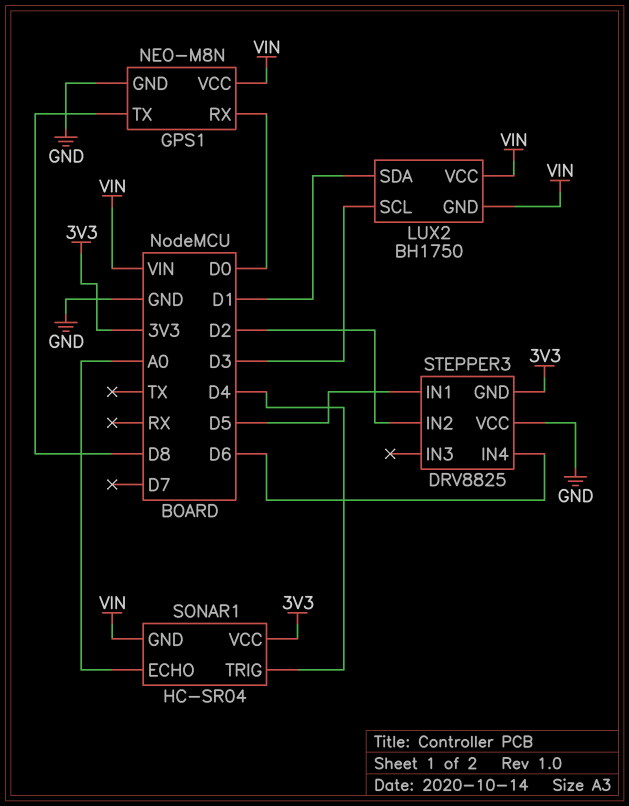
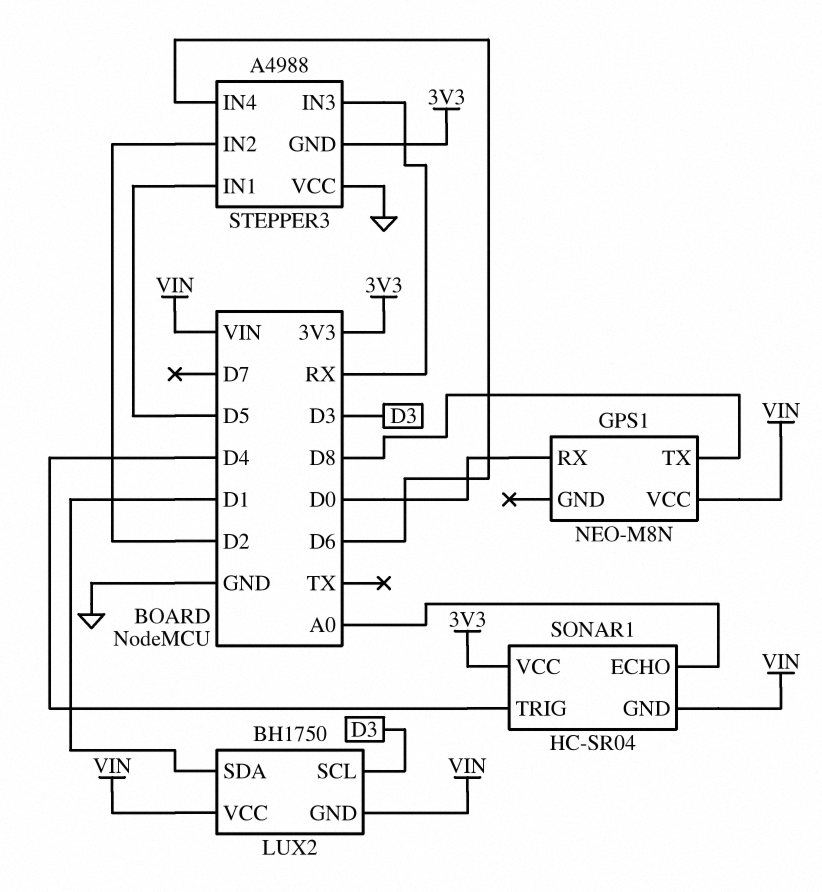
GPS1 pin GND: GND -> none
STEPPER3: DRV8825 -> A4988
STEPPER3 pin IN3: none -> RX

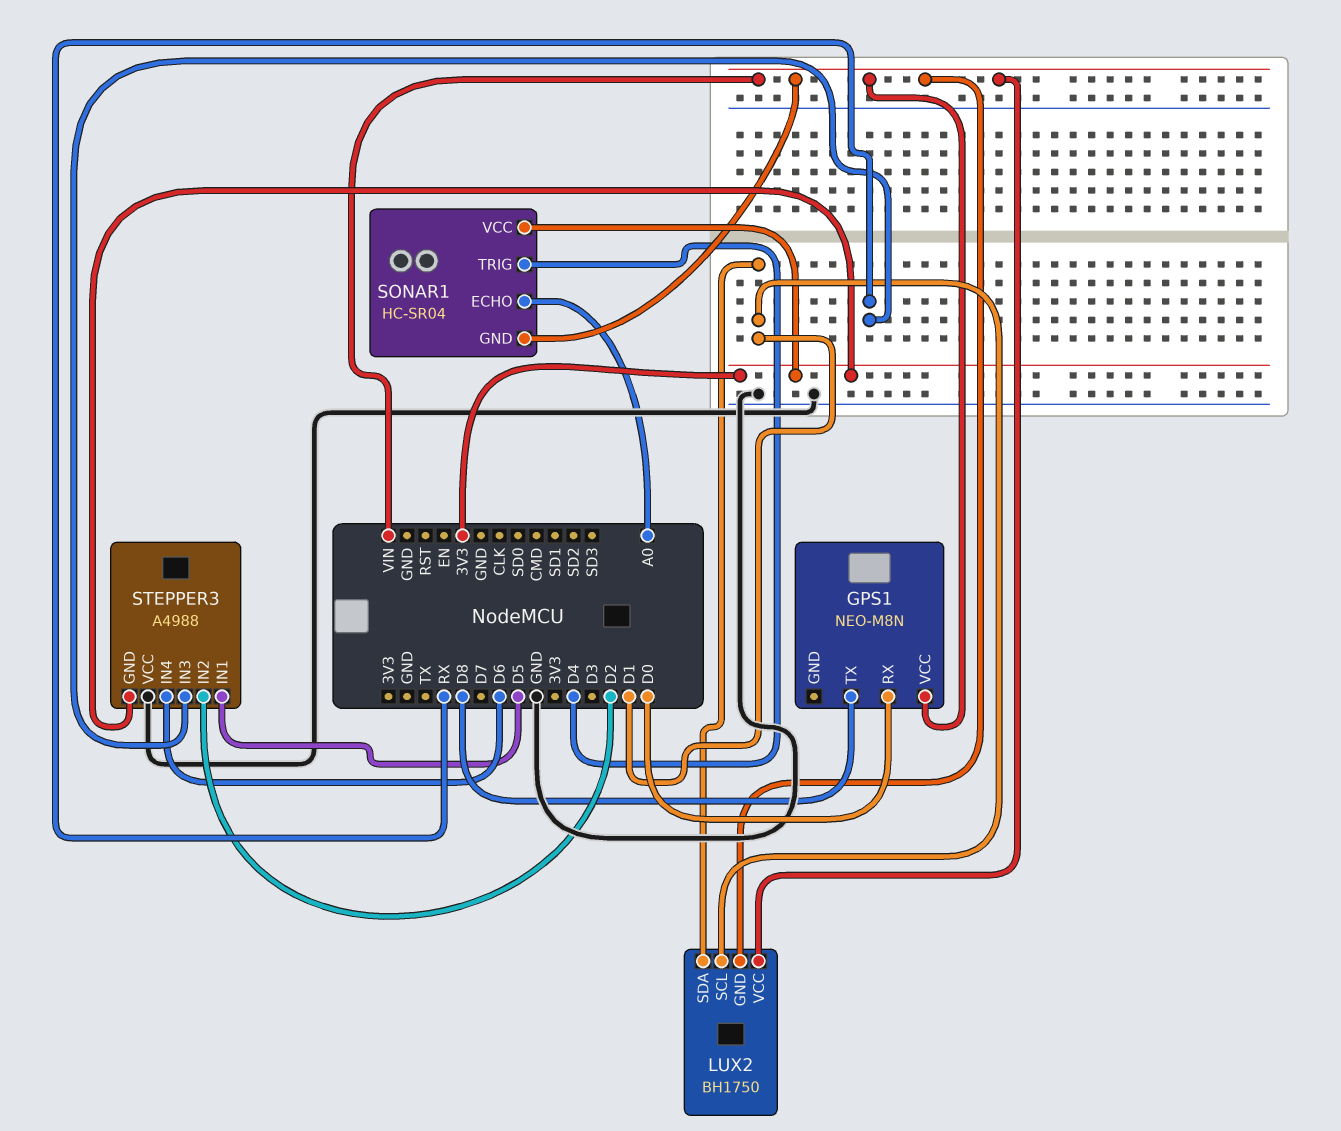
LUX2 pin SCL: D3 -> D1

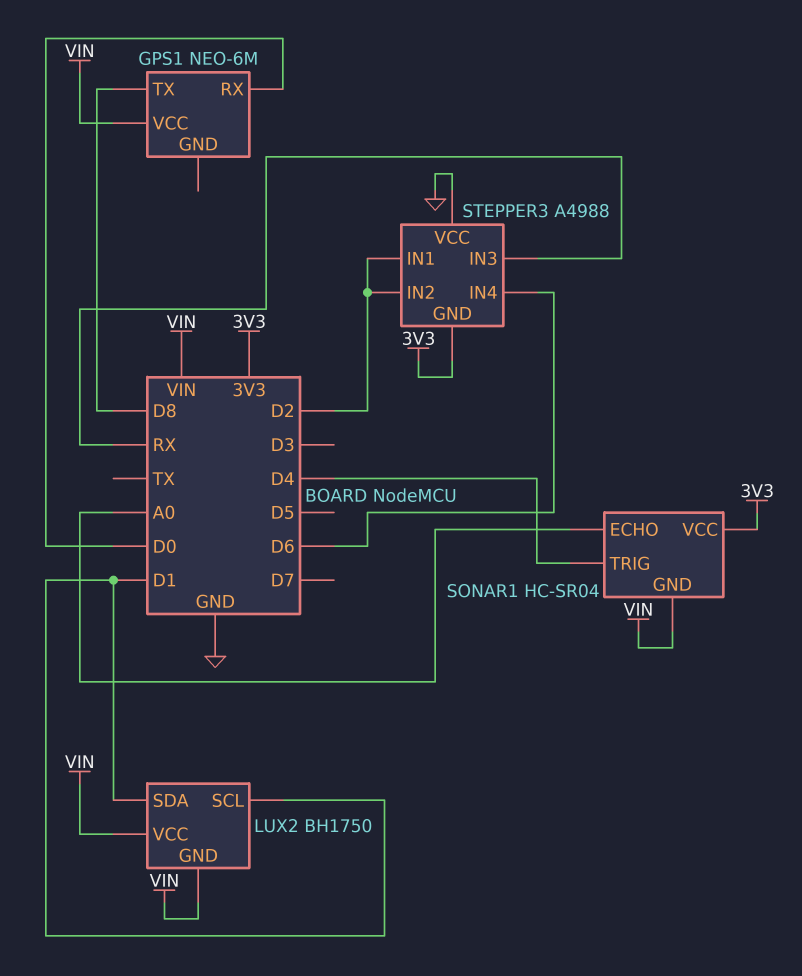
GPS1: NEO-M8N -> NEO-6M
STEPPER3 pin IN1: D5 -> D2

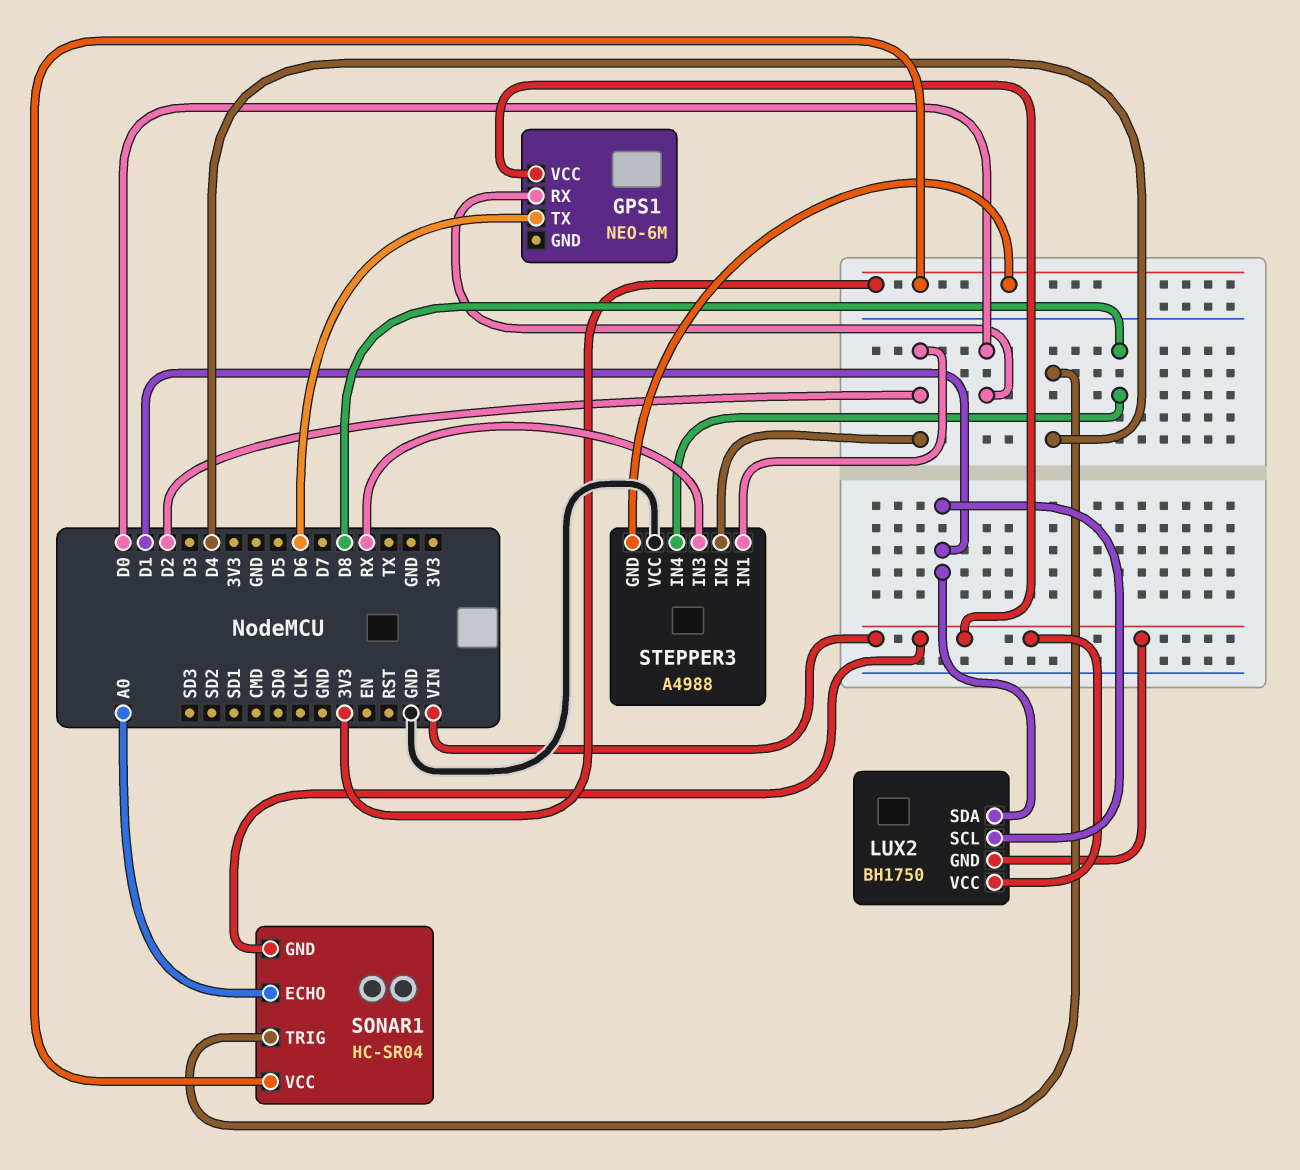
GPS1 pin TX: D8 -> D6
STEPPER3 pin IN4: D6 -> D8

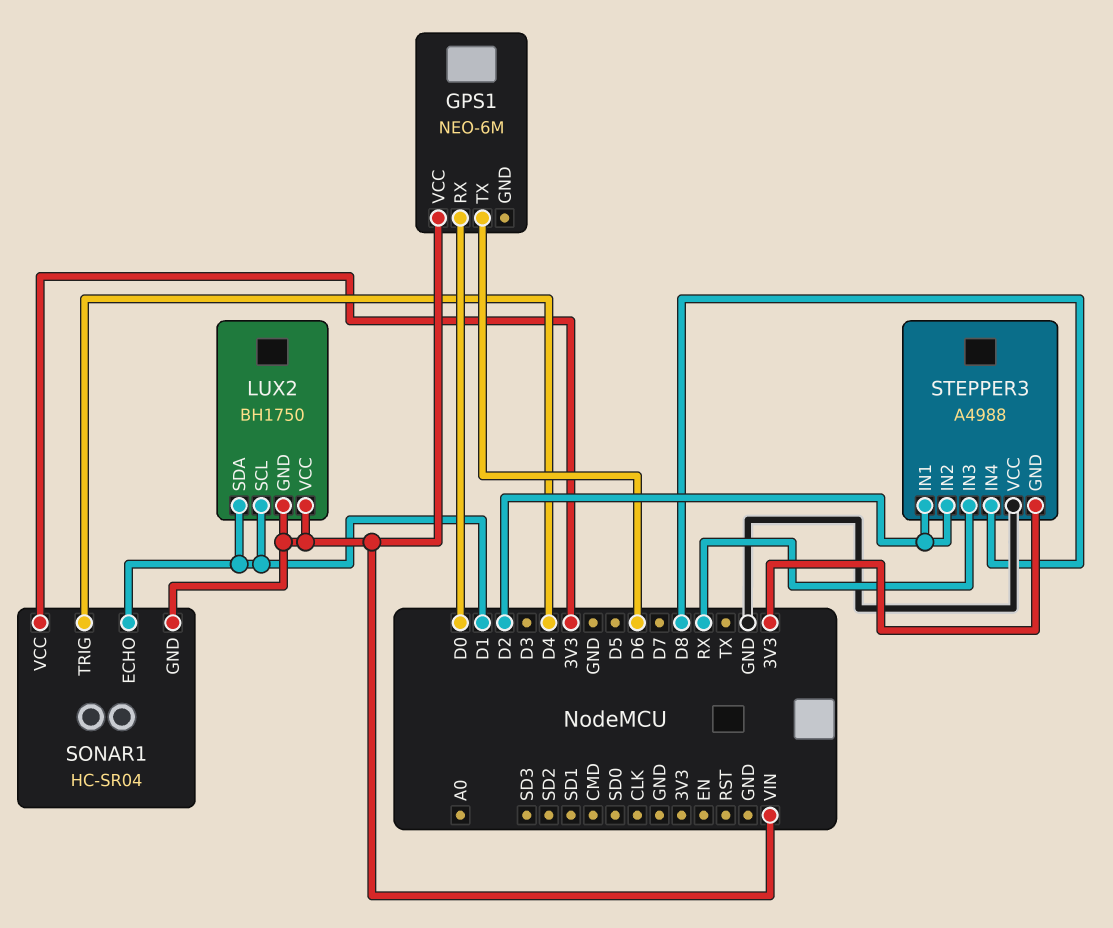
SONAR1 pin ECHO: A0 -> D1

